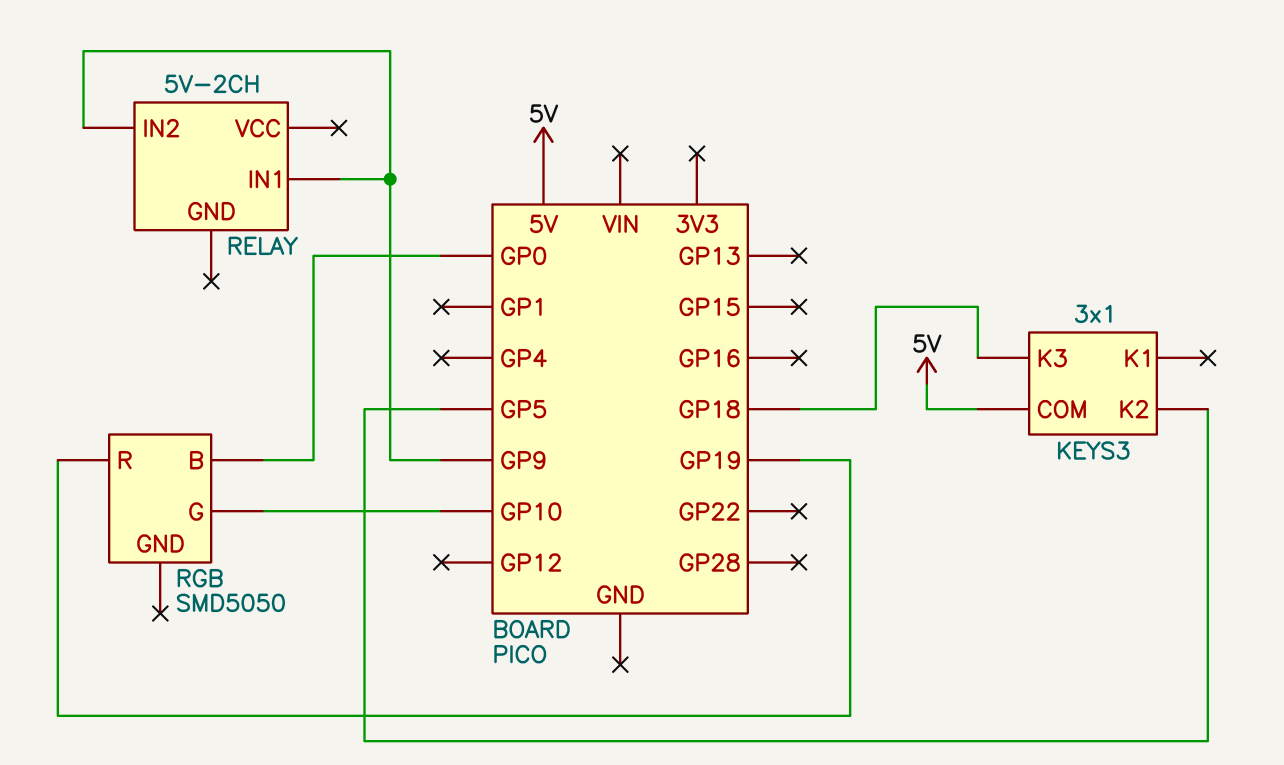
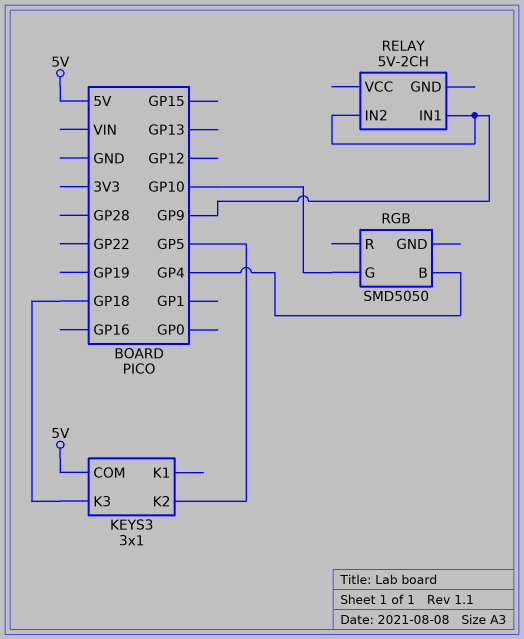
RGB pin B: GP0 -> GP4
RGB pin R: GP19 -> none

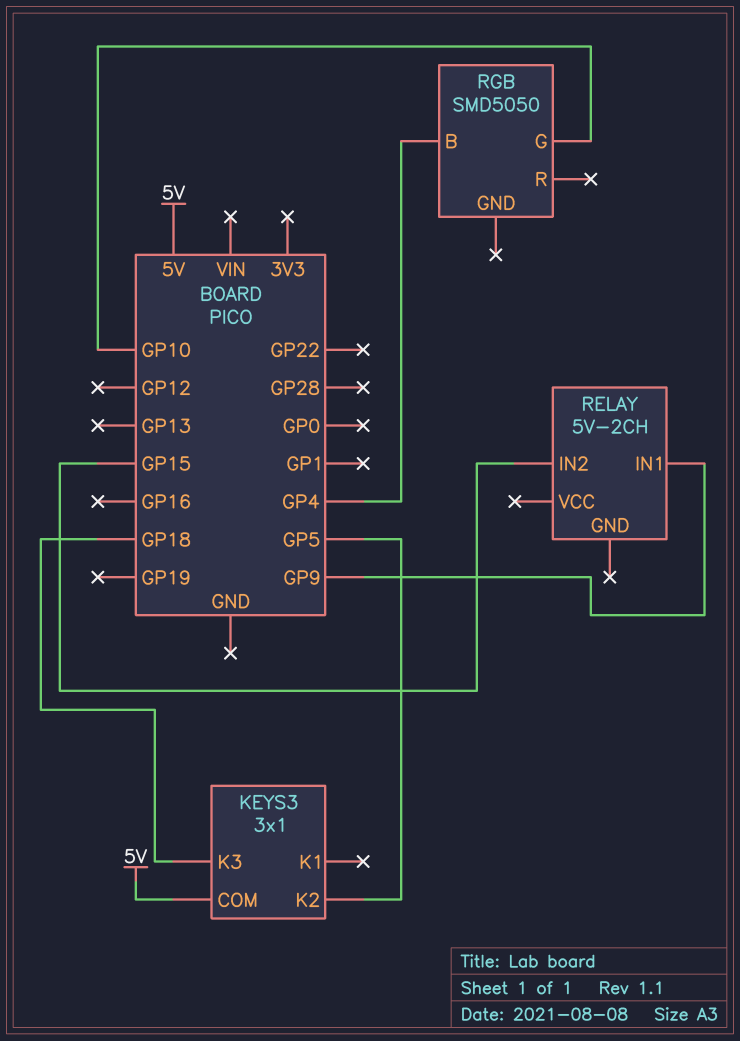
RELAY pin IN2: GP9 -> GP15

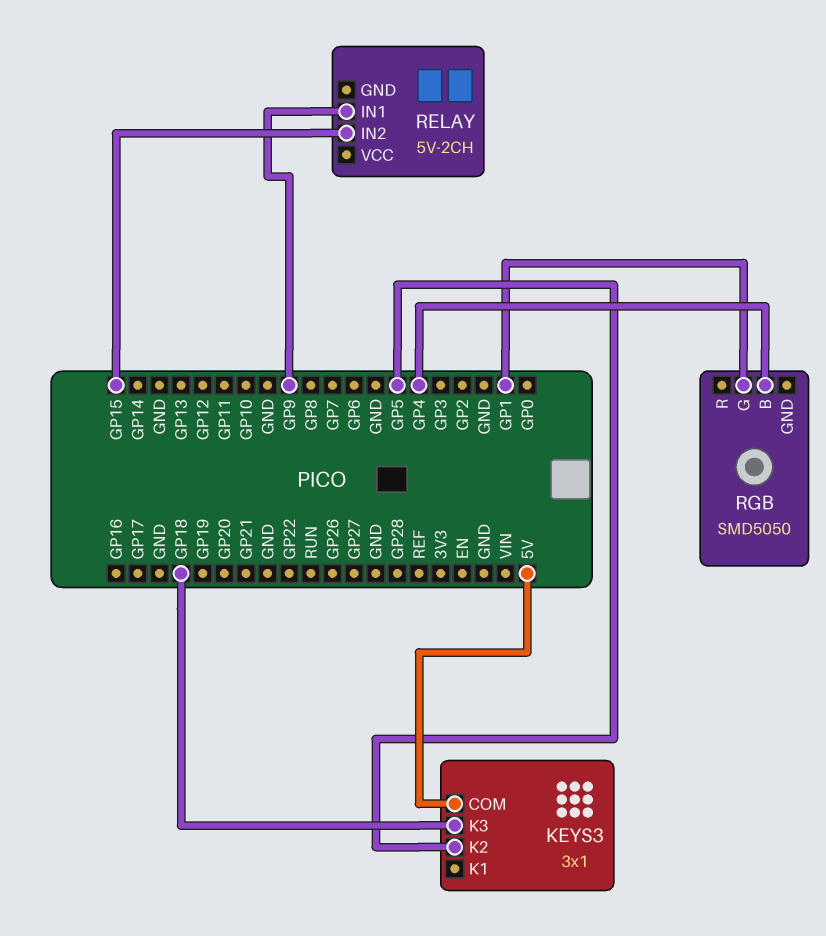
RGB pin G: GP10 -> GP1

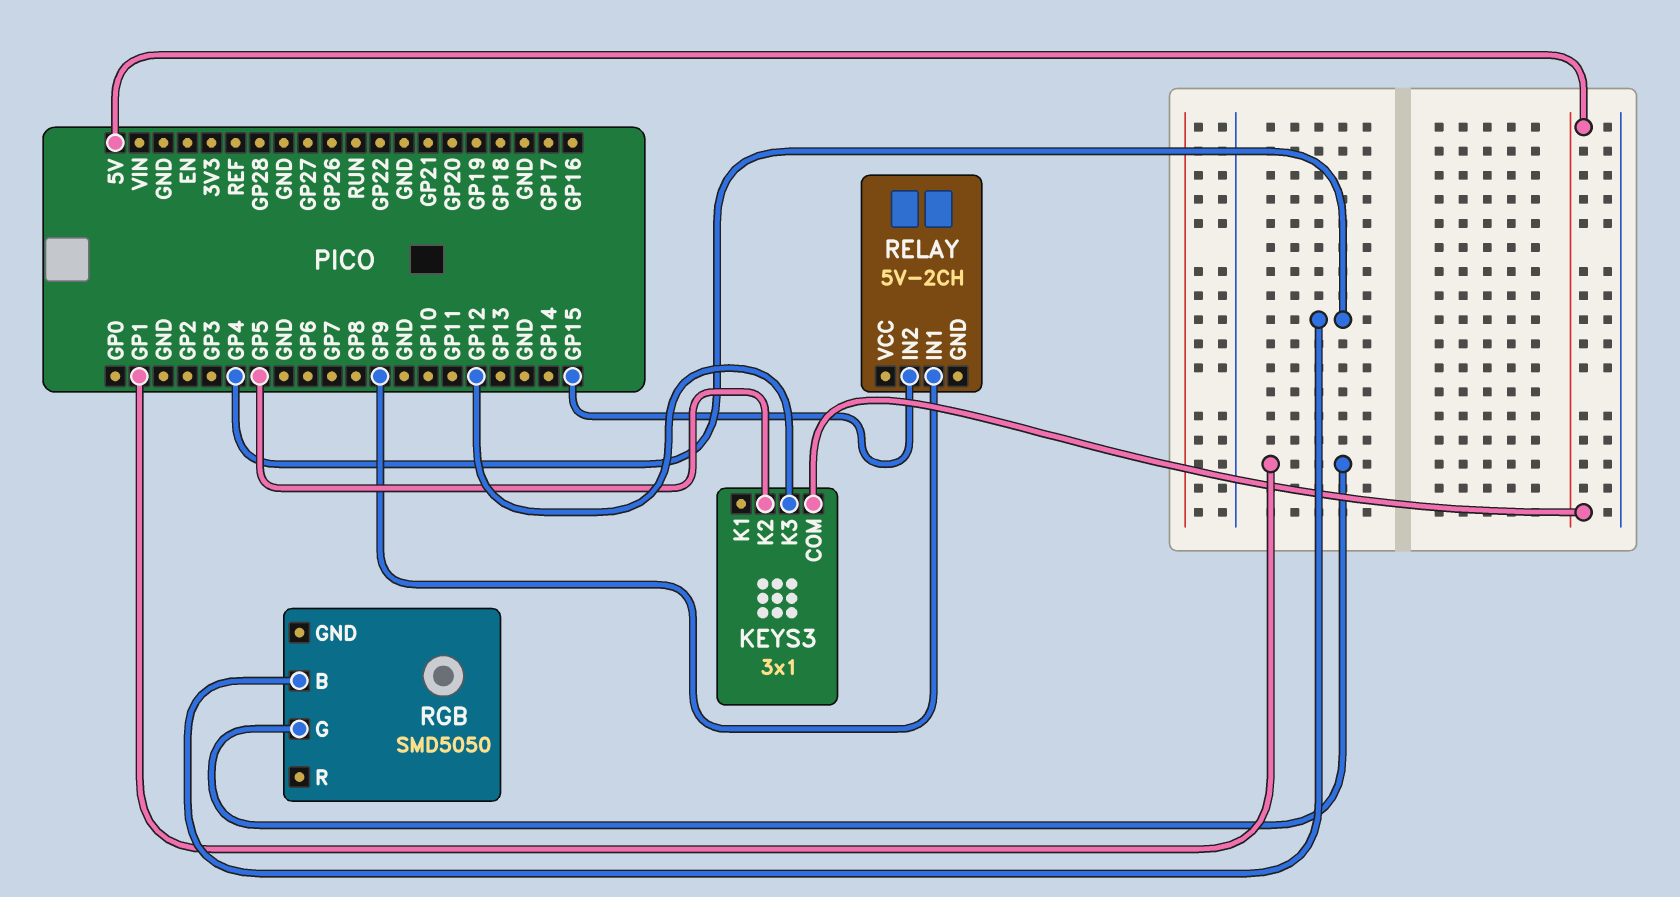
KEYS3 pin K3: GP18 -> GP12

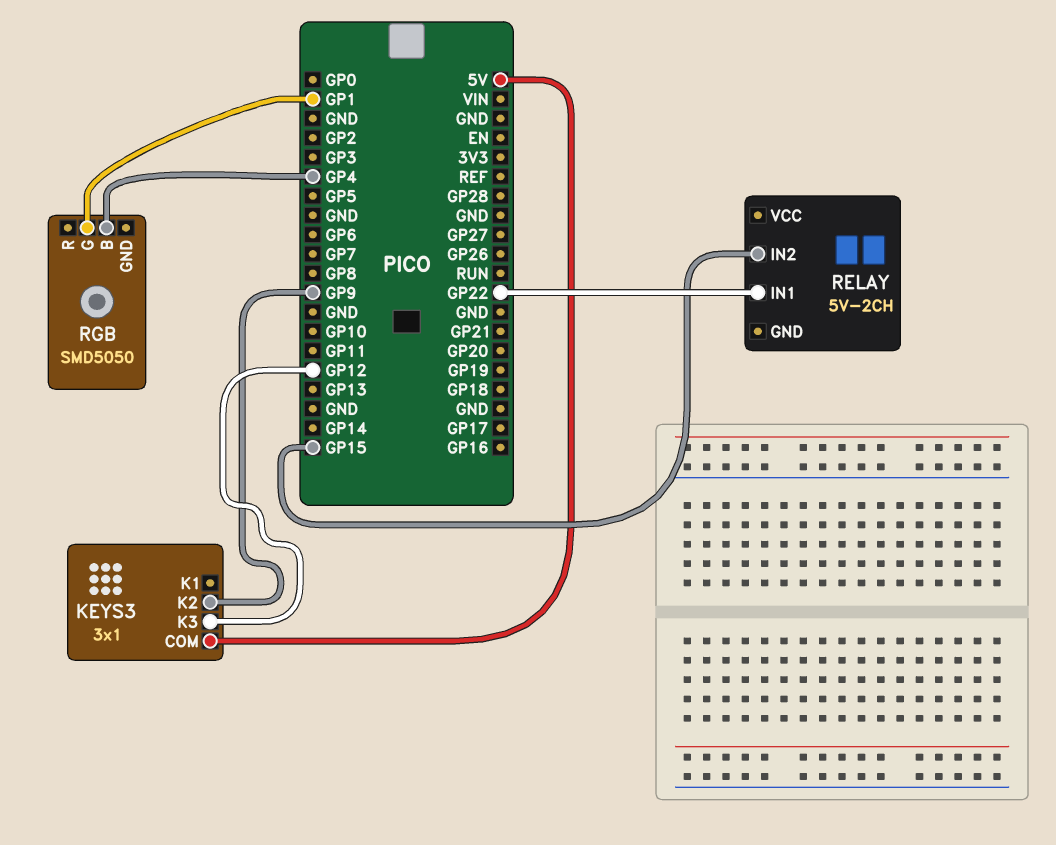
KEYS3 pin K2: GP5 -> GP9
RELAY pin IN1: GP9 -> GP22

